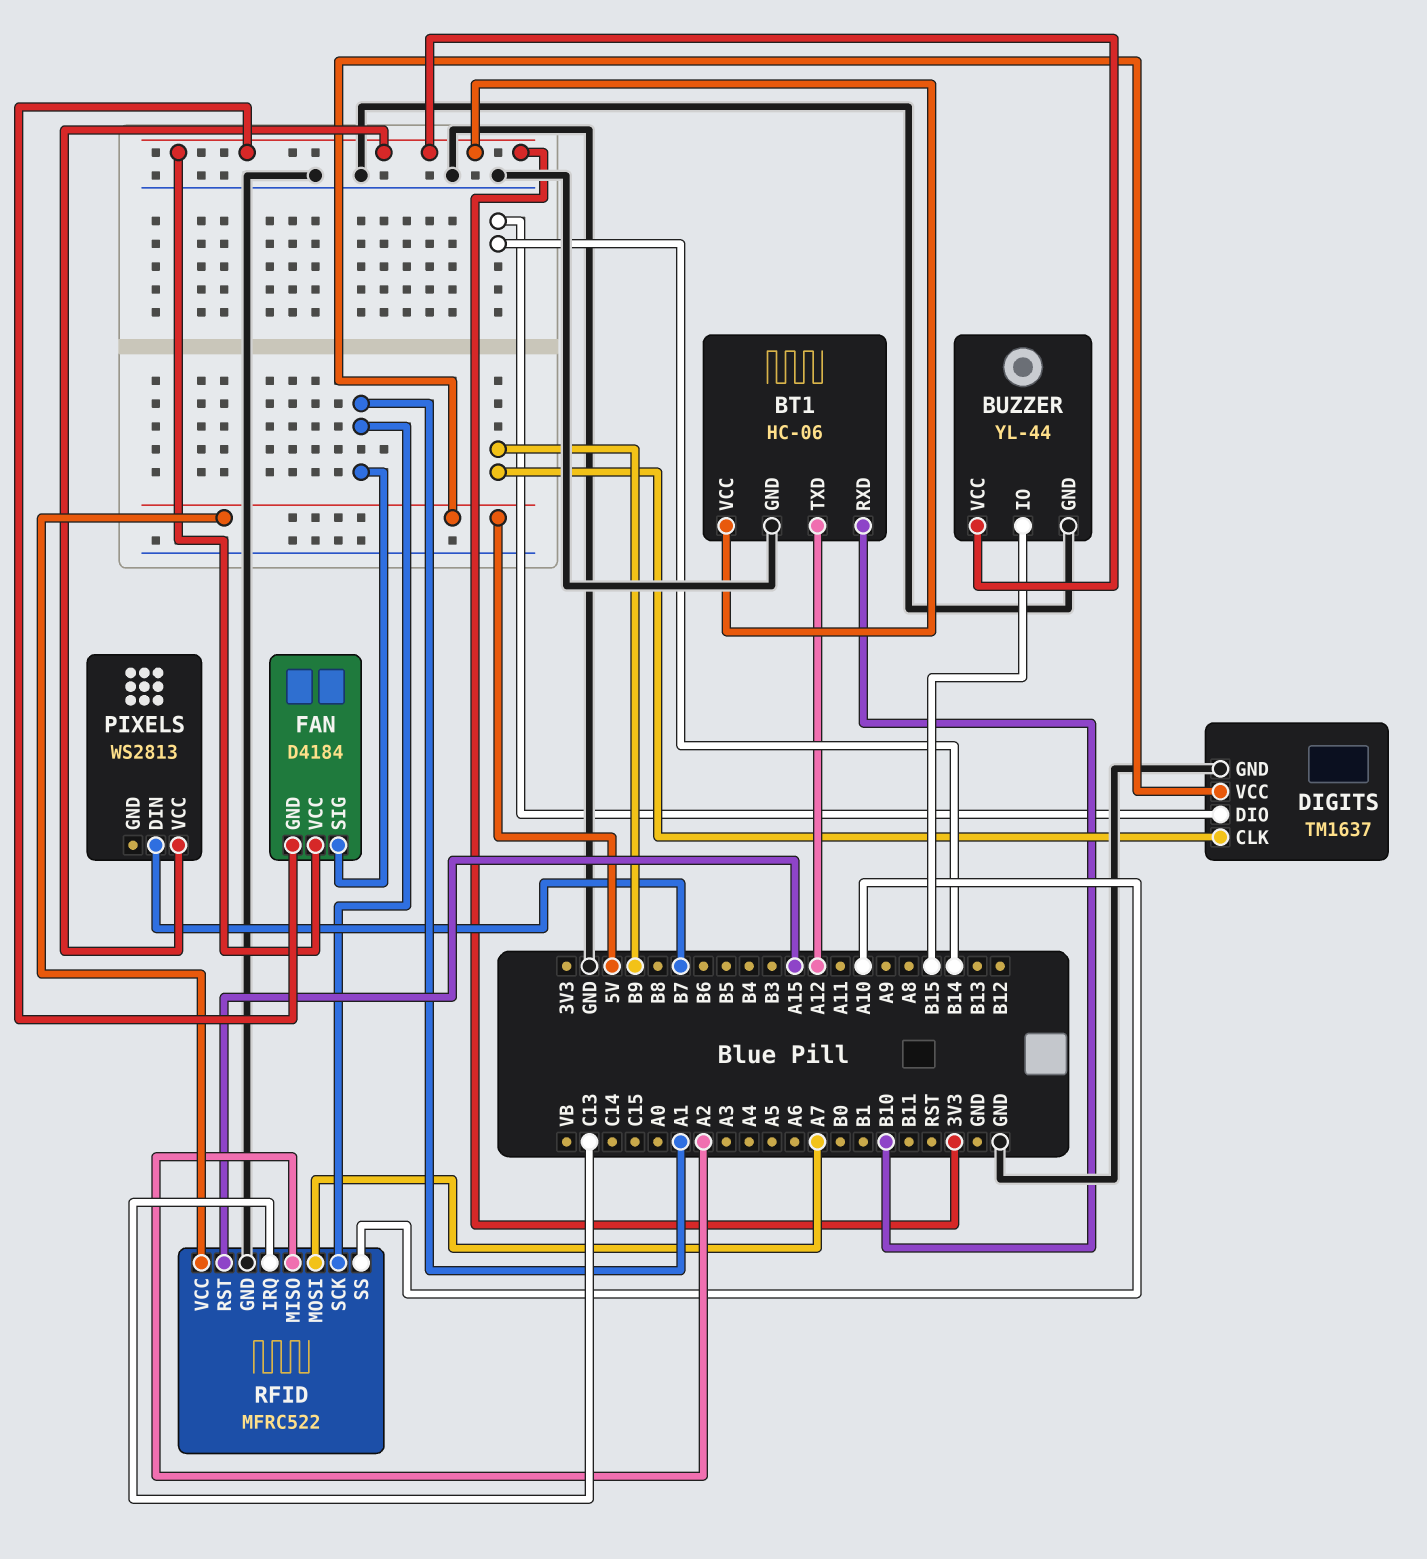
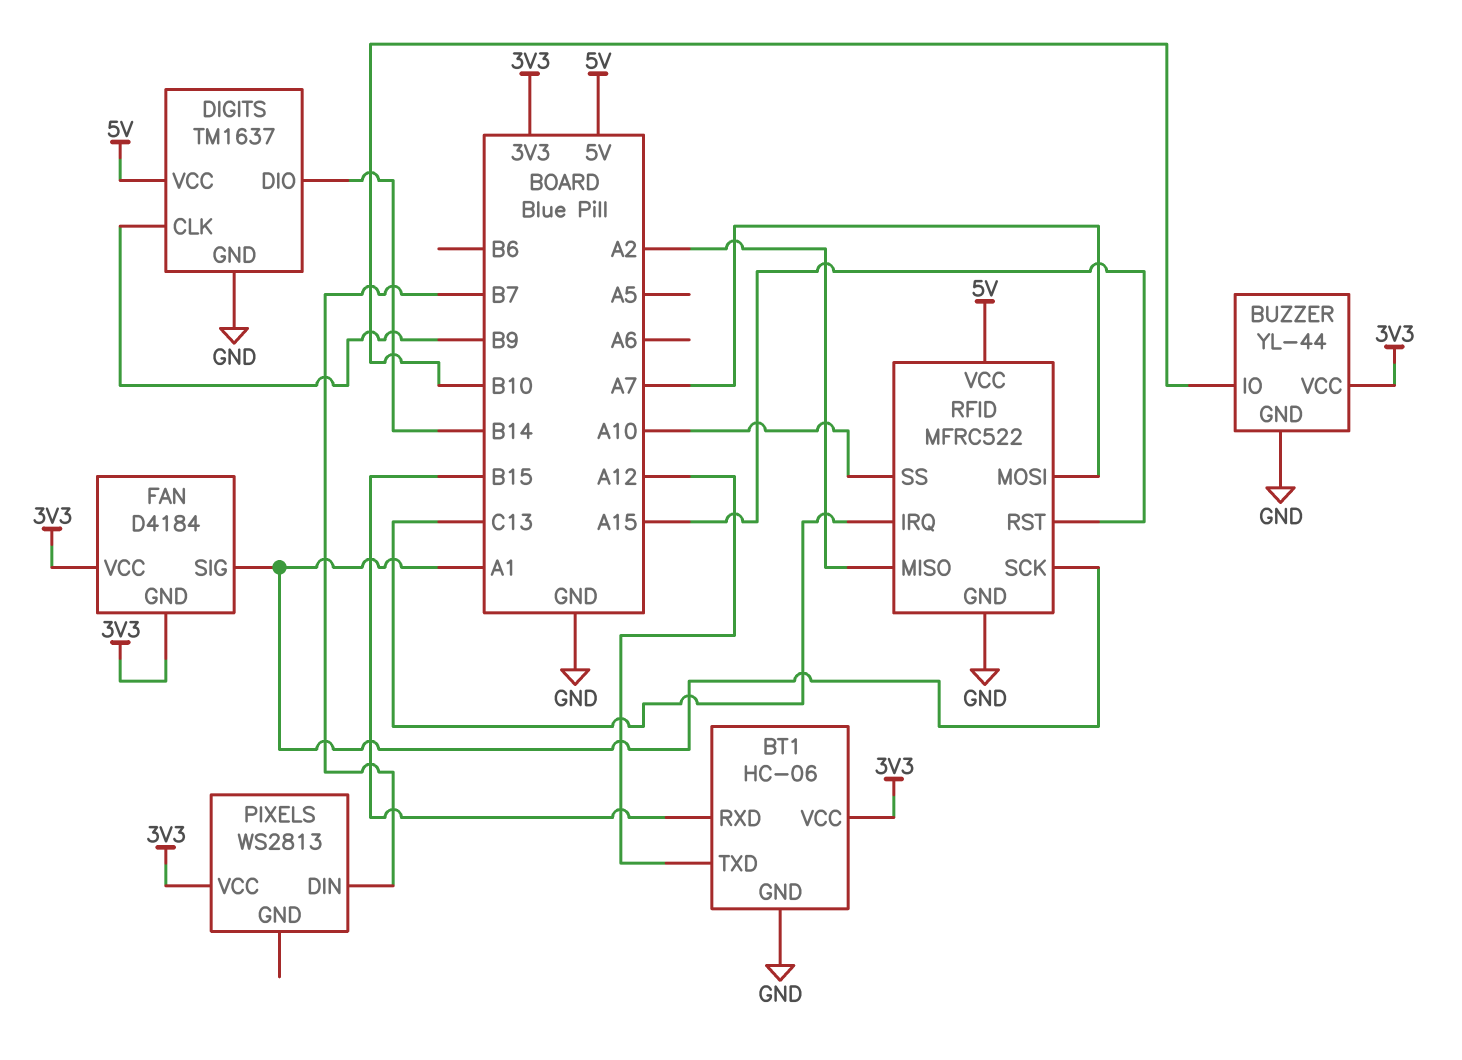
BT1 pin RXD: B10 -> B15
BUZZER pin IO: B15 -> B10

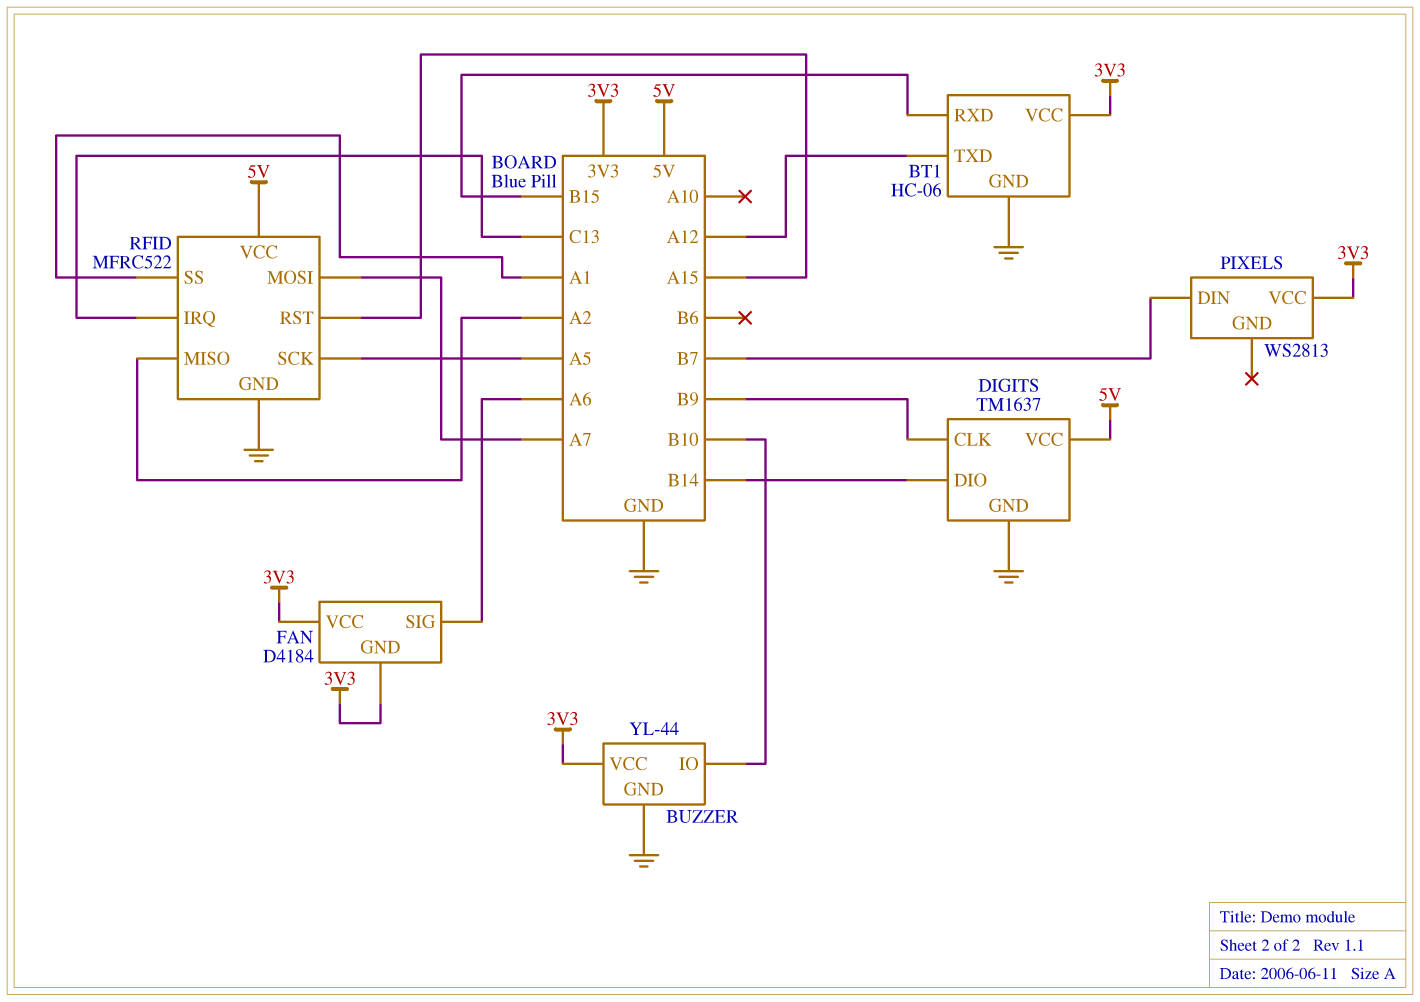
FAN pin SIG: A1 -> A6
RFID pin SCK: A1 -> A5
RFID pin SS: A10 -> A1

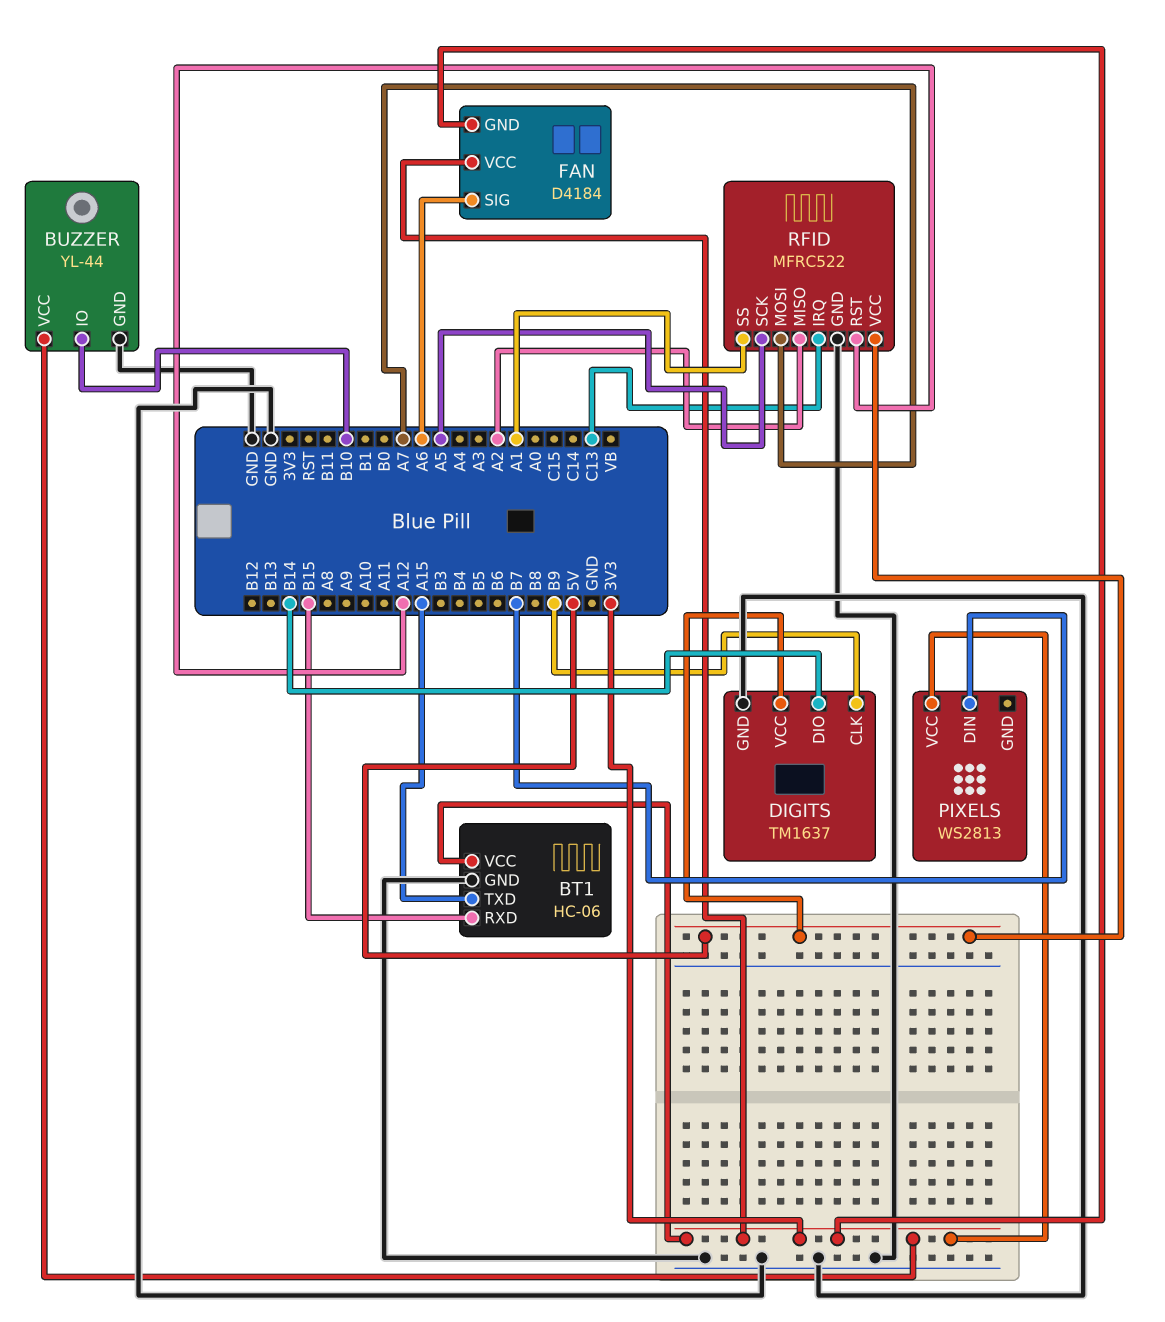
BT1 pin TXD: A12 -> A15
RFID pin RST: A15 -> A12

